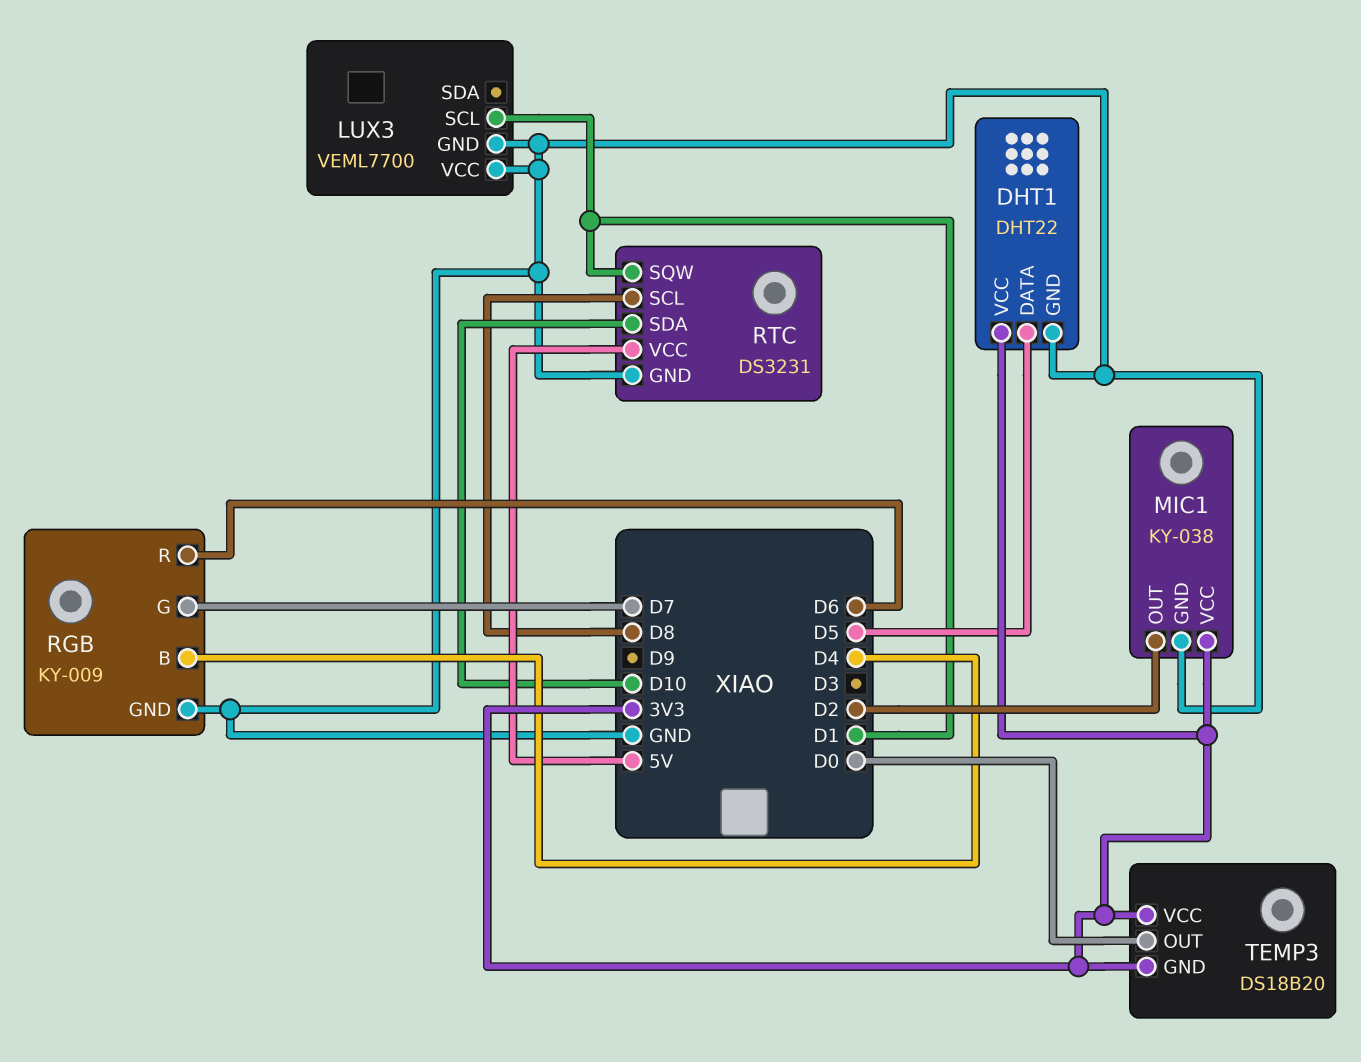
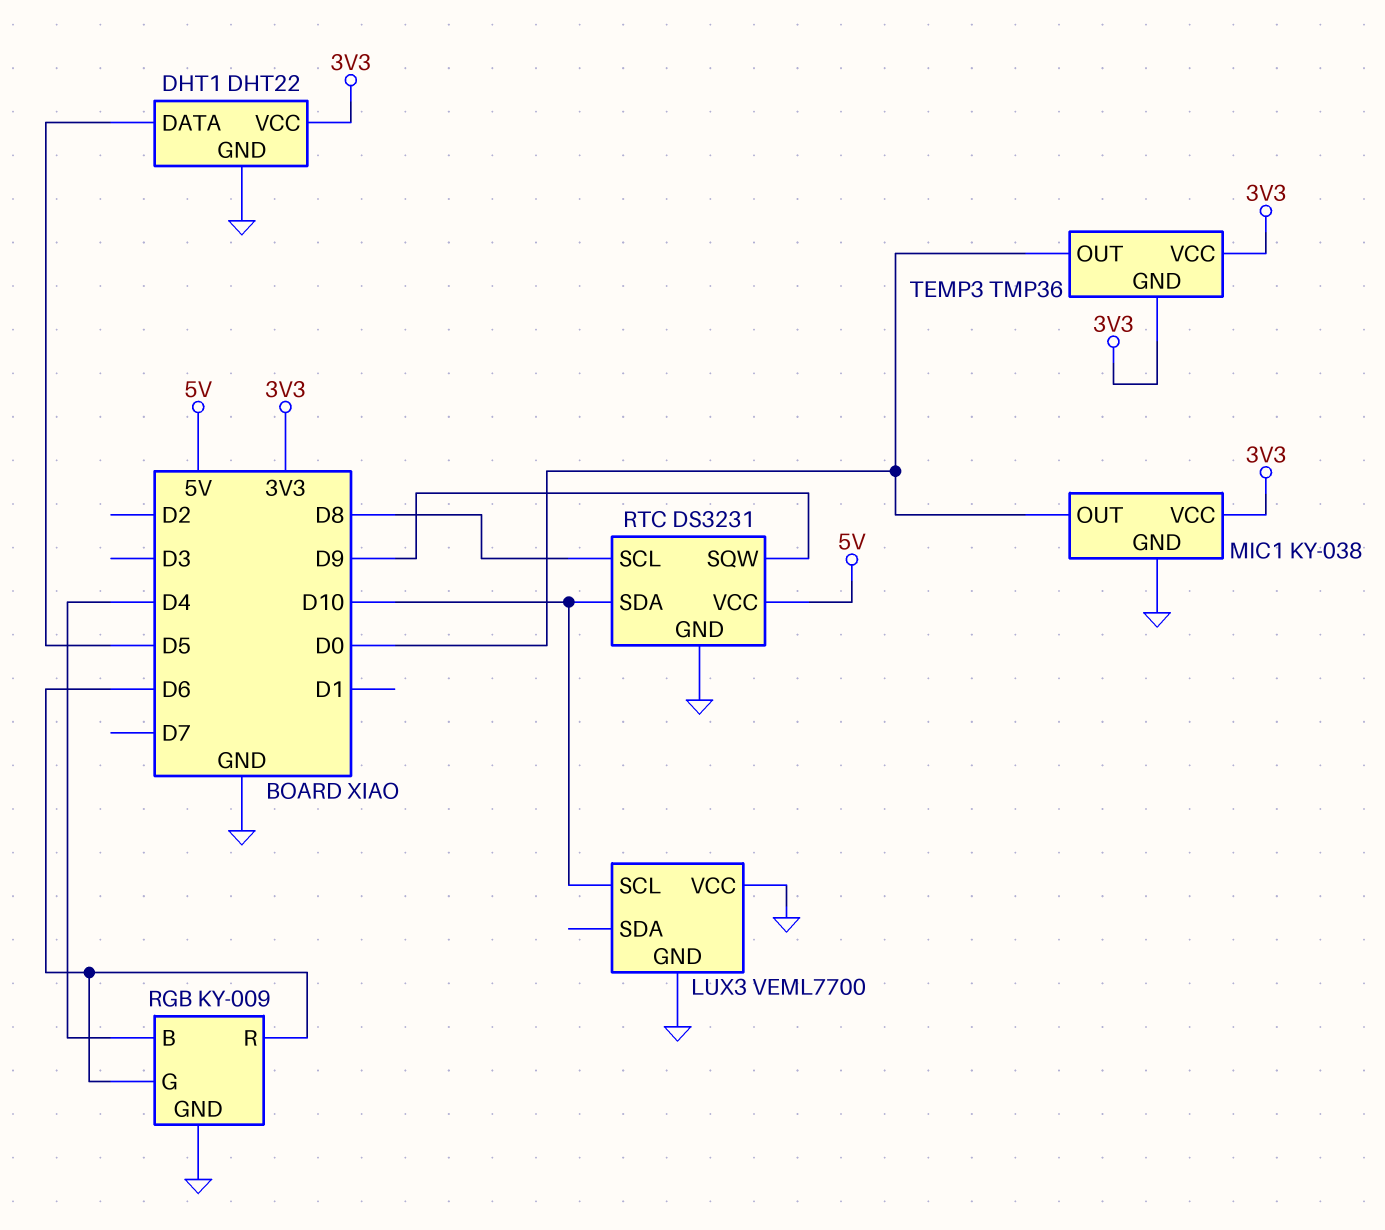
LUX3 pin SCL: D1 -> D10
MIC1 pin OUT: D2 -> D0
RGB pin G: D7 -> D6
RTC pin SQW: D1 -> D9
TEMP3: DS18B20 -> TMP36

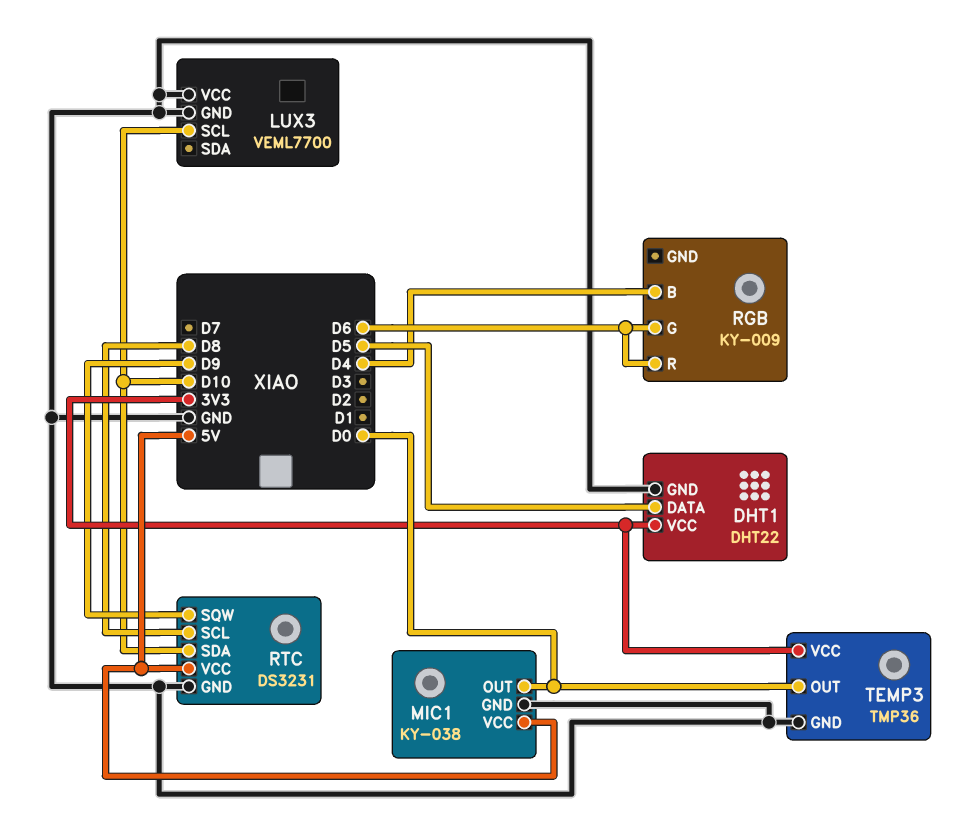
MIC1 pin VCC: 3V3 -> 5V
RGB pin GND: GND -> none
TEMP3 pin GND: 3V3 -> GND

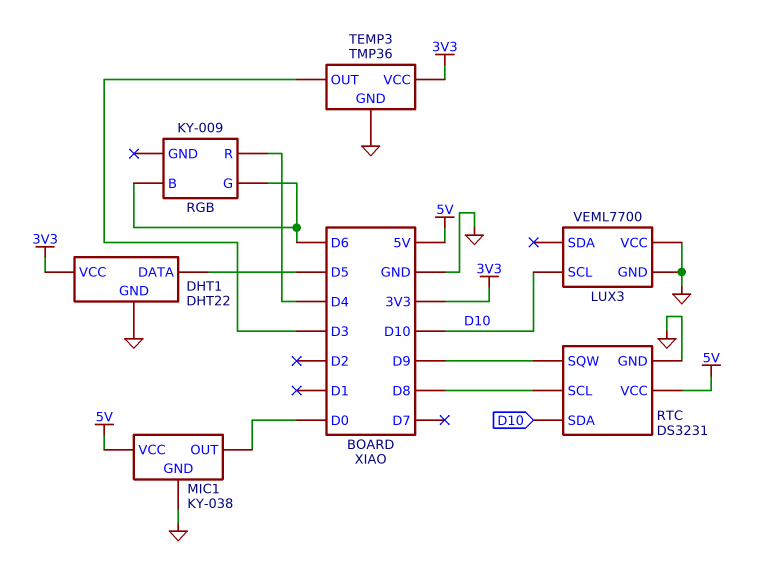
RGB pin B: D4 -> D6
RGB pin R: D6 -> D4
TEMP3 pin OUT: D0 -> D3

